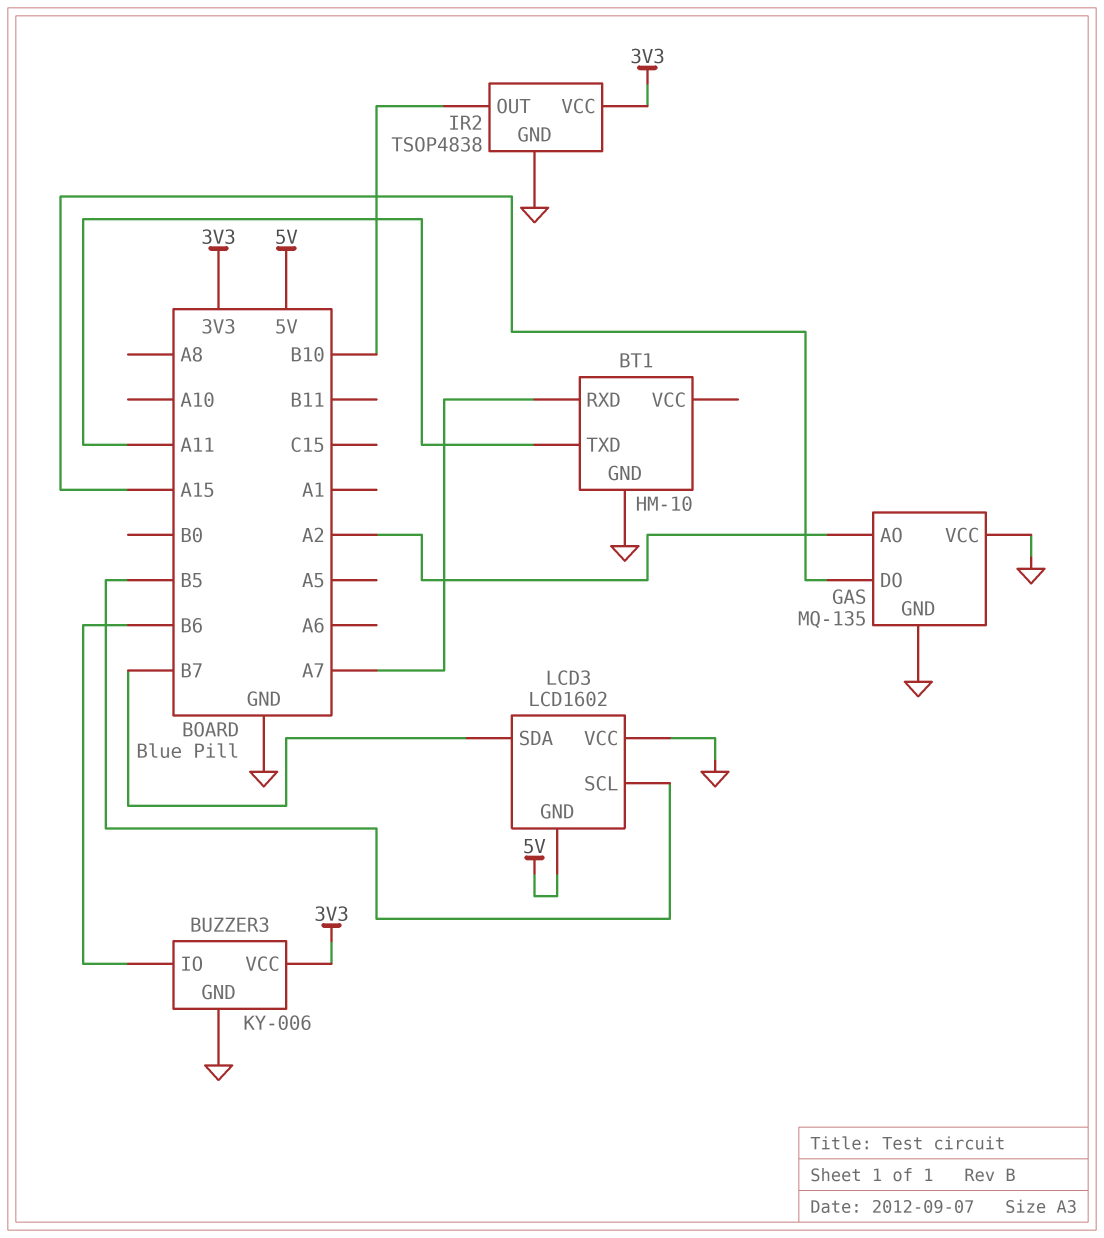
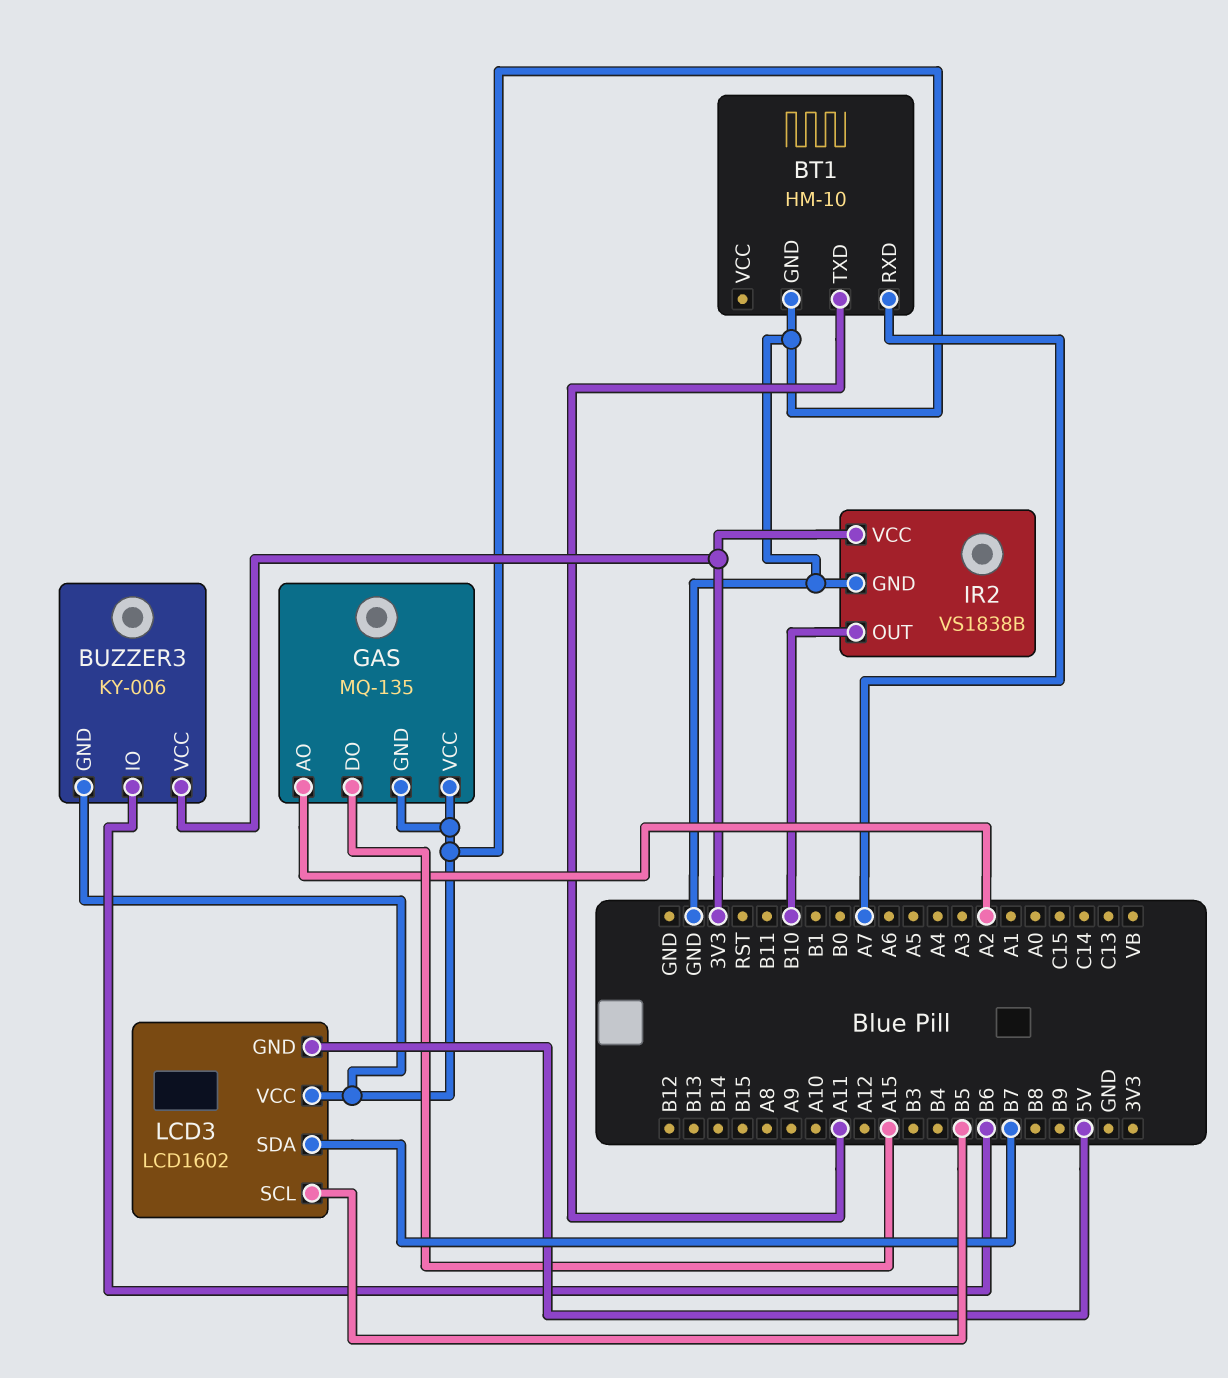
IR2: TSOP4838 -> VS1838B

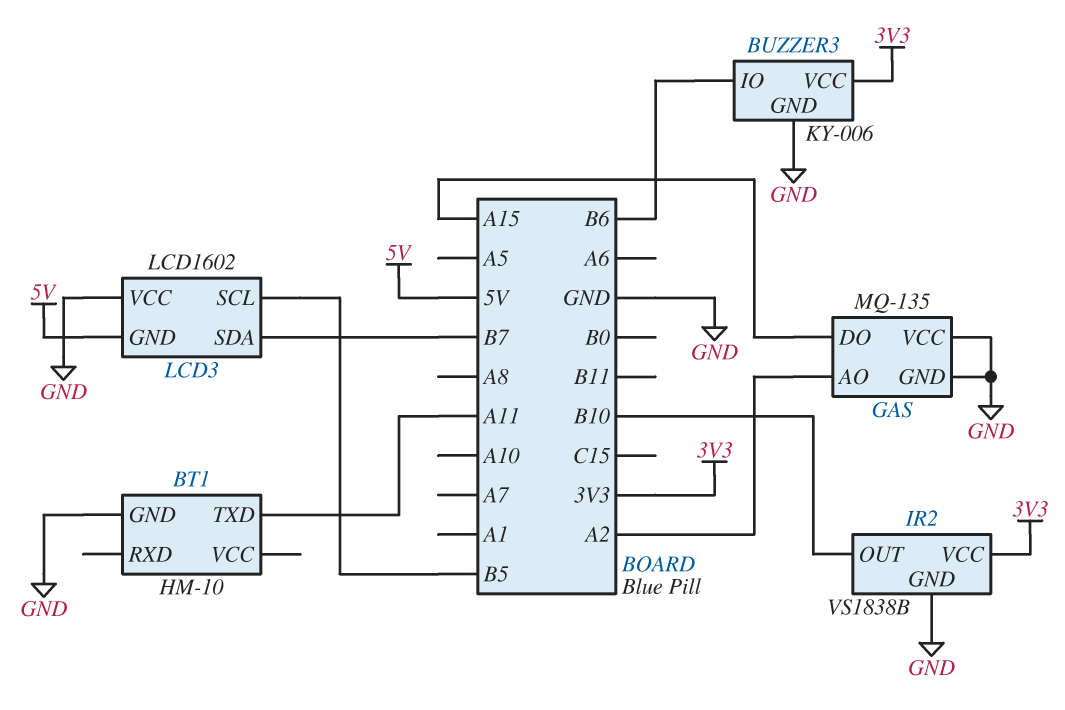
BT1 pin RXD: A7 -> none

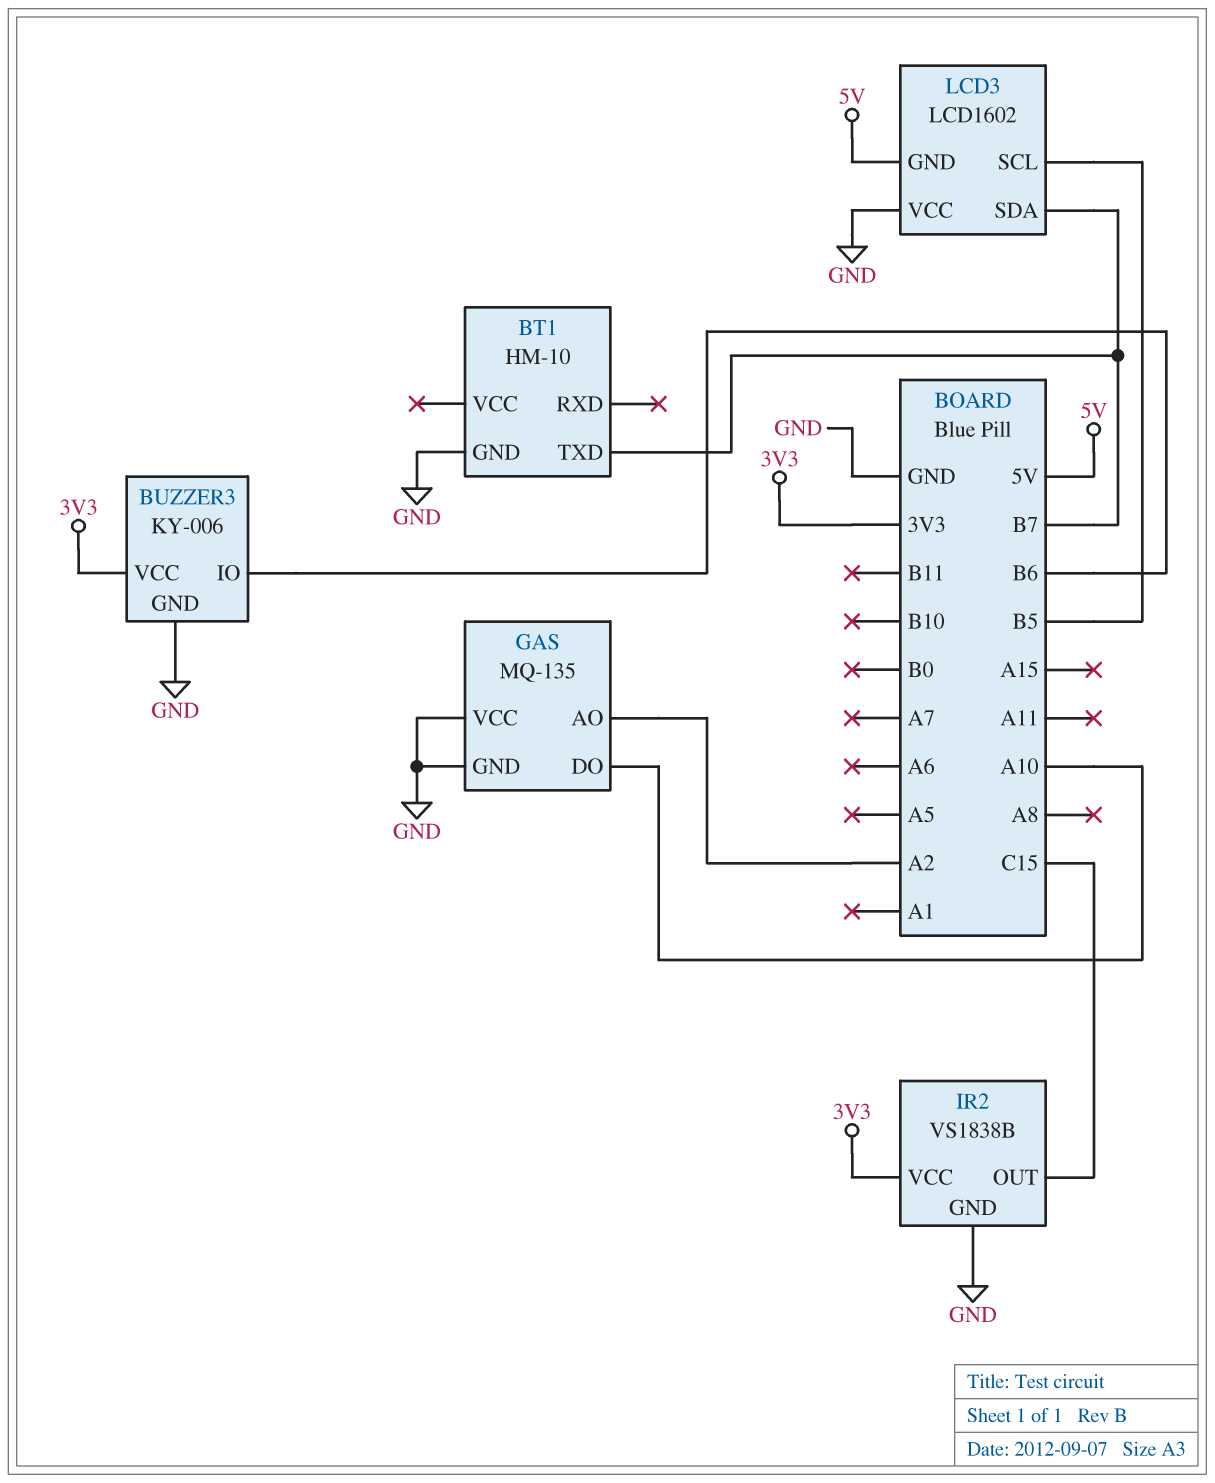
BT1 pin TXD: A11 -> B7
GAS pin DO: A15 -> A10
IR2 pin OUT: B10 -> C15

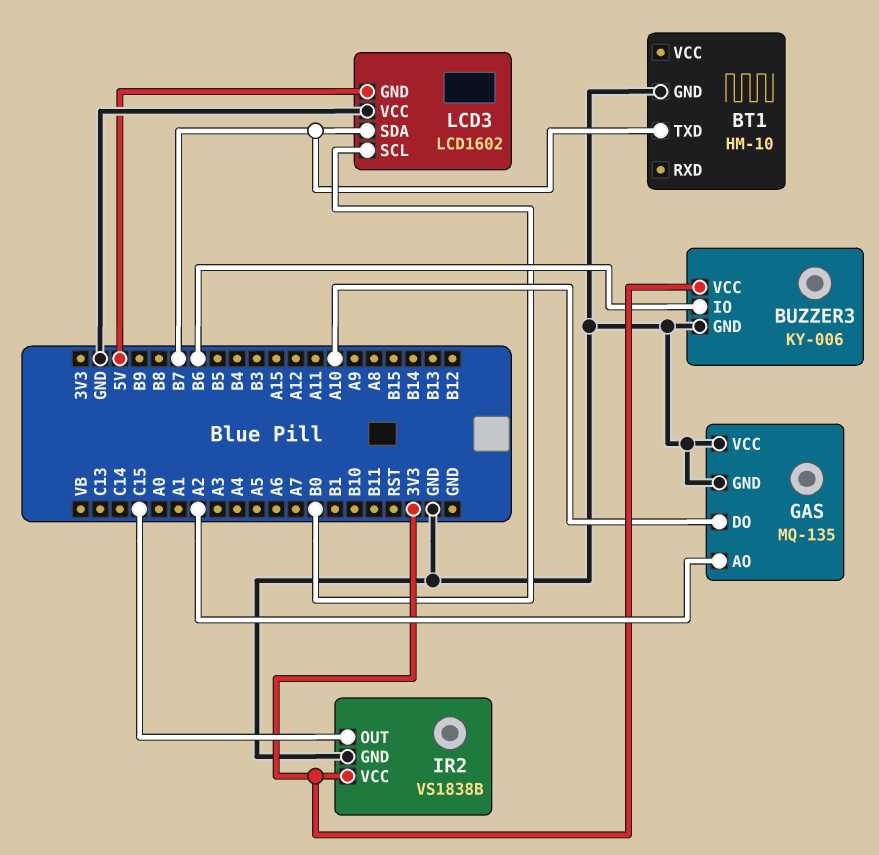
LCD3 pin SCL: B5 -> B0

